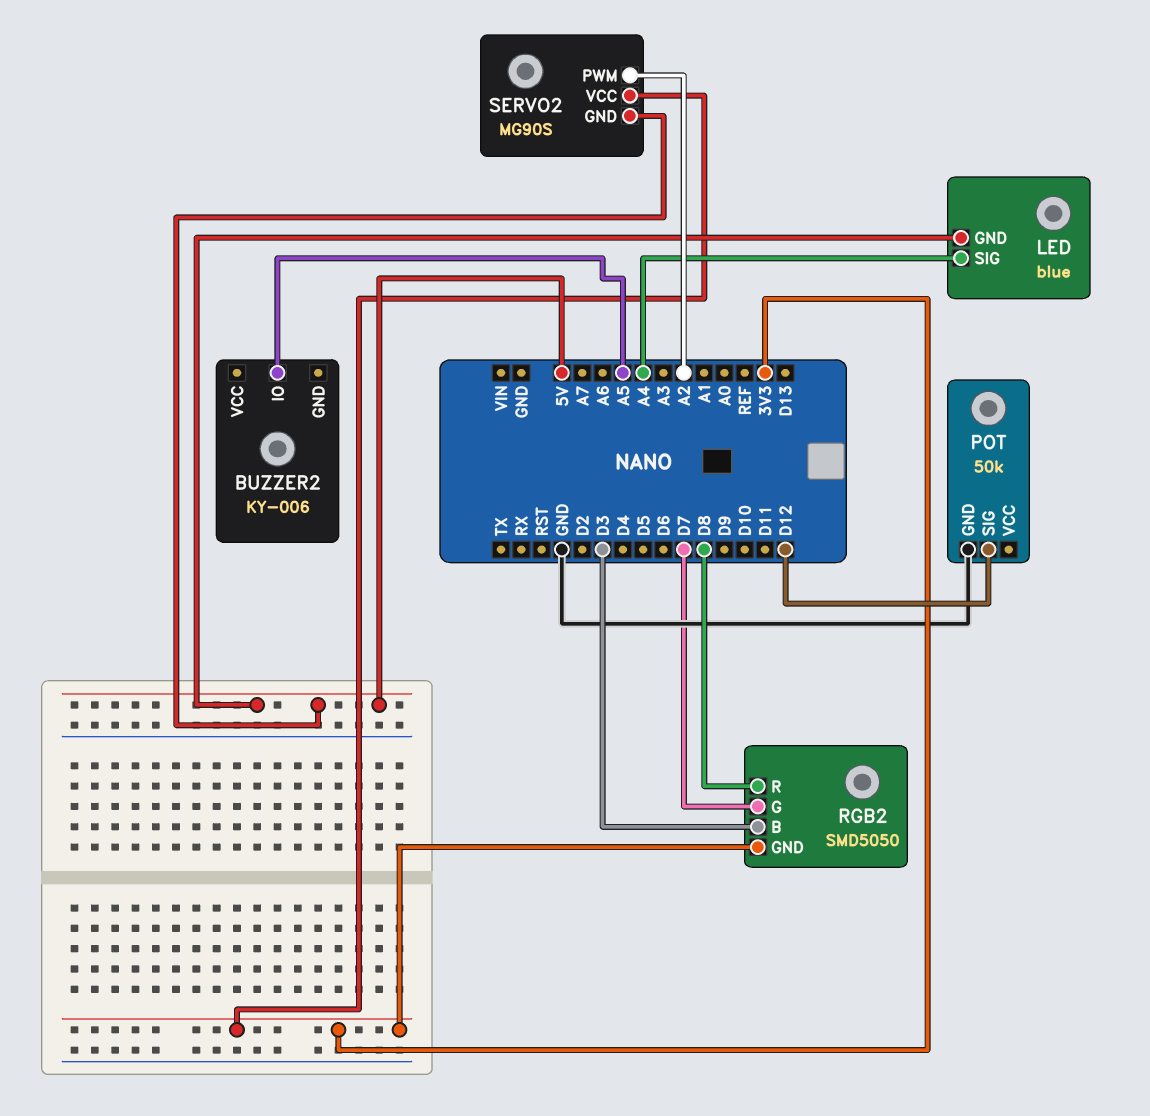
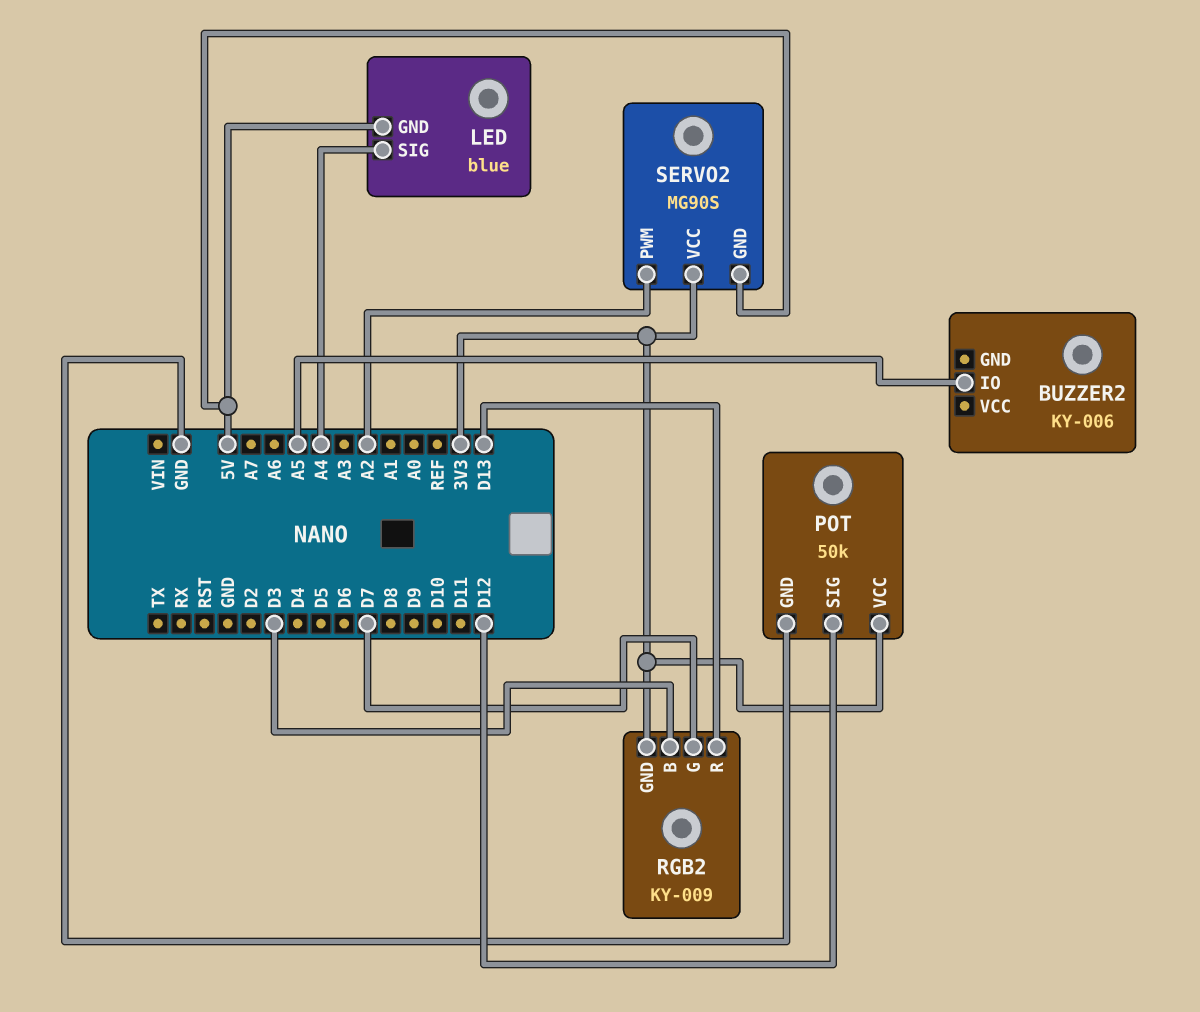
POT pin VCC: none -> 3V3
RGB2: SMD5050 -> KY-009
RGB2 pin R: D8 -> D13

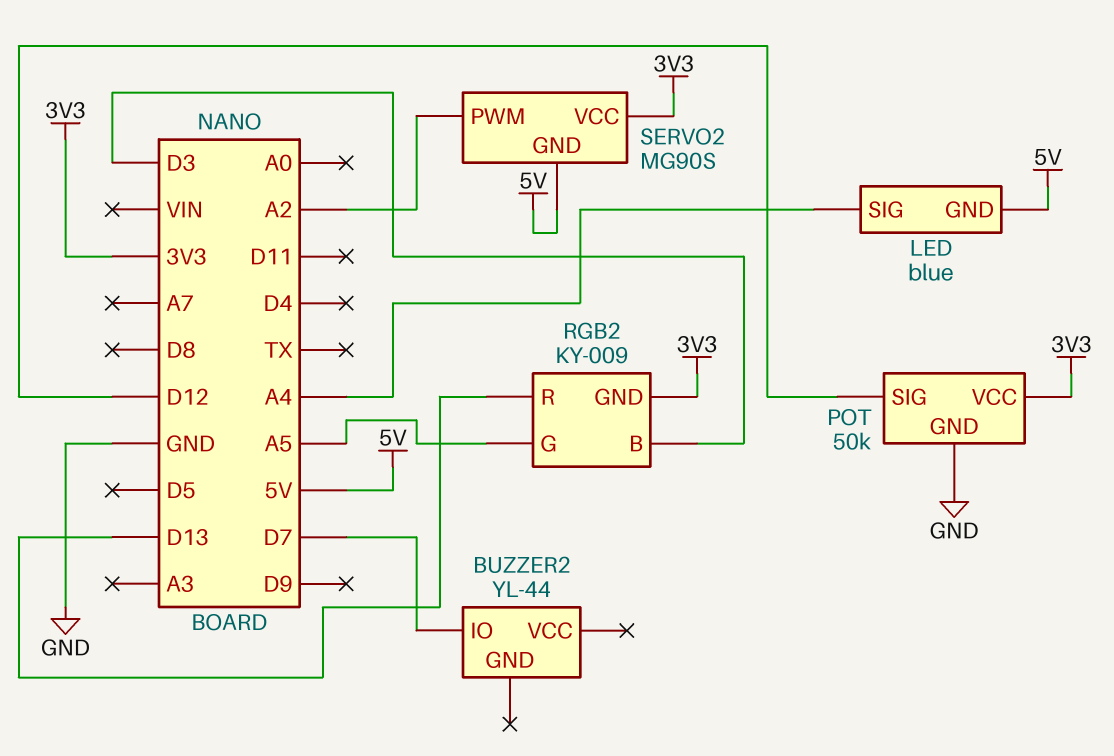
BUZZER2: KY-006 -> YL-44
BUZZER2 pin IO: A5 -> D7
RGB2 pin G: D7 -> A5

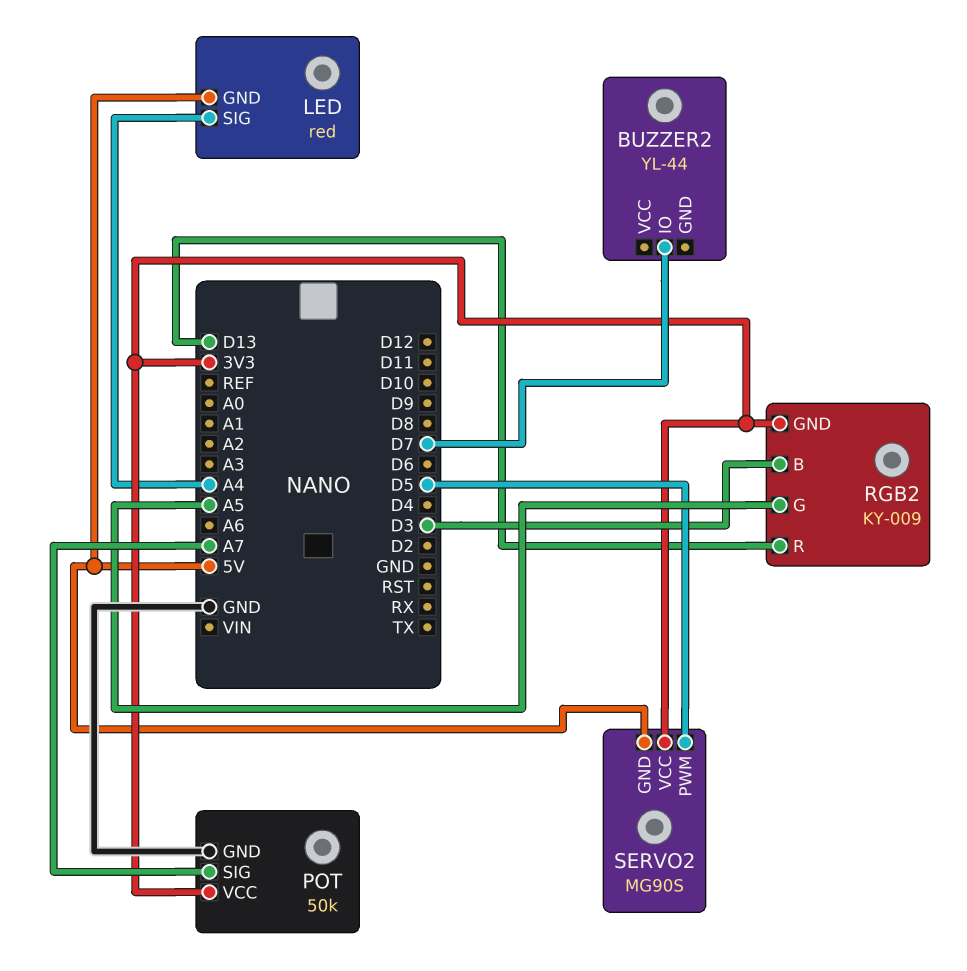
LED: blue -> red
POT pin SIG: D12 -> A7
SERVO2 pin PWM: A2 -> D5

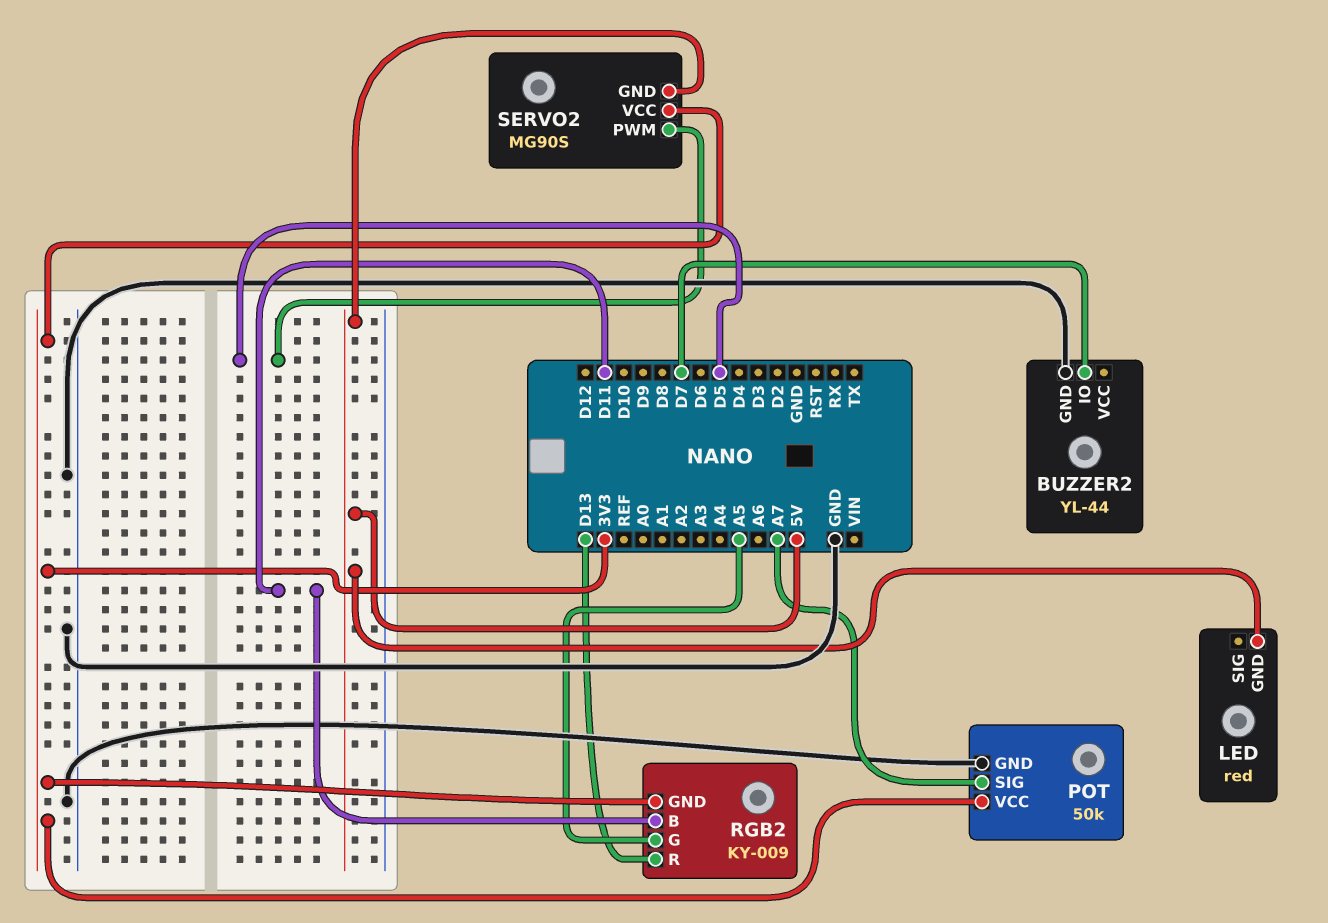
BUZZER2 pin GND: none -> GND
LED pin SIG: A4 -> none
RGB2 pin B: D3 -> D11

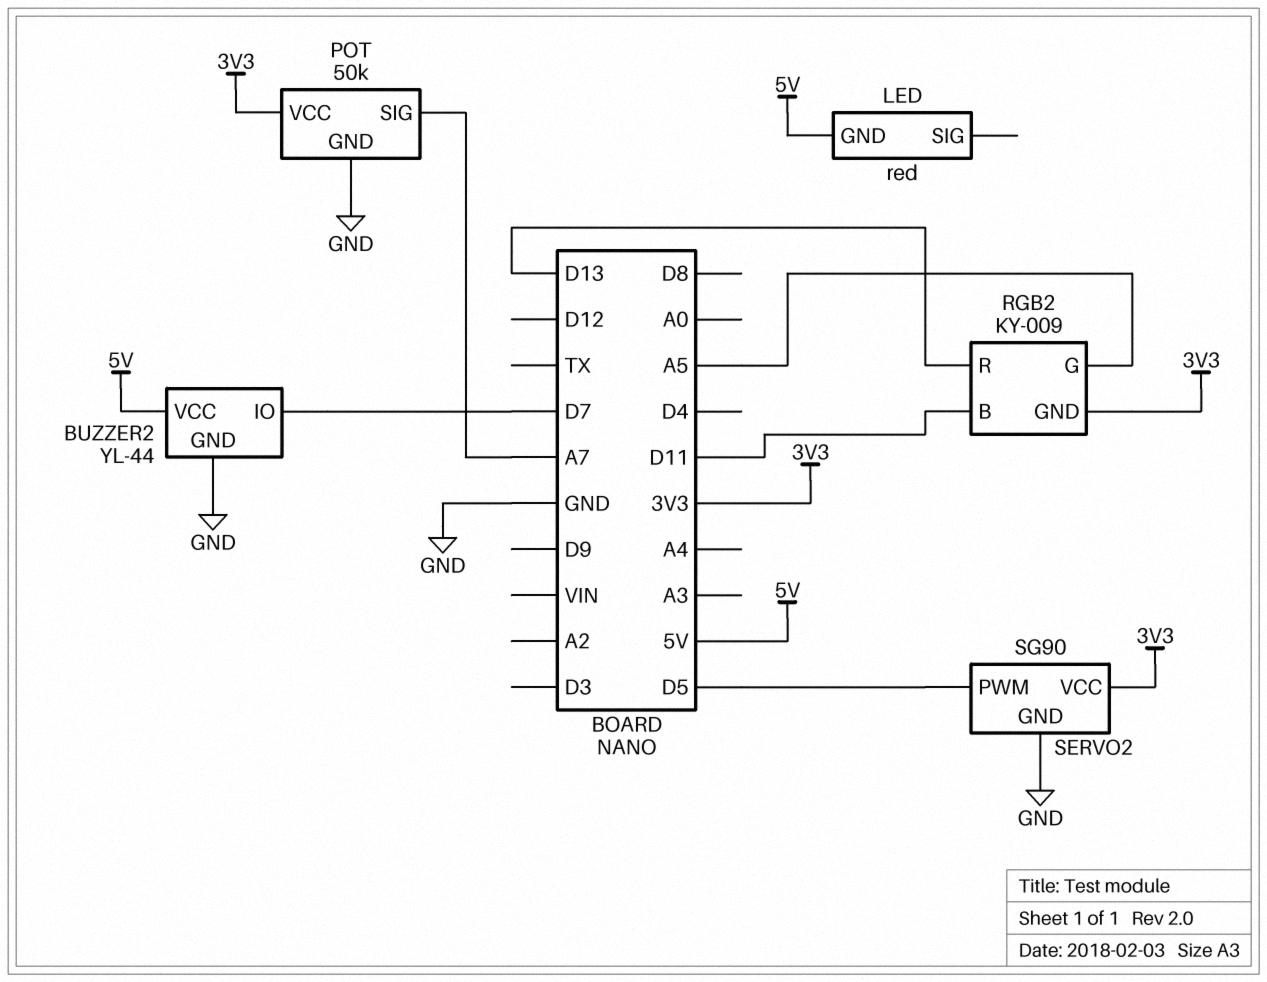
BUZZER2 pin VCC: none -> 5V
SERVO2: MG90S -> SG90
SERVO2 pin GND: 5V -> GND

